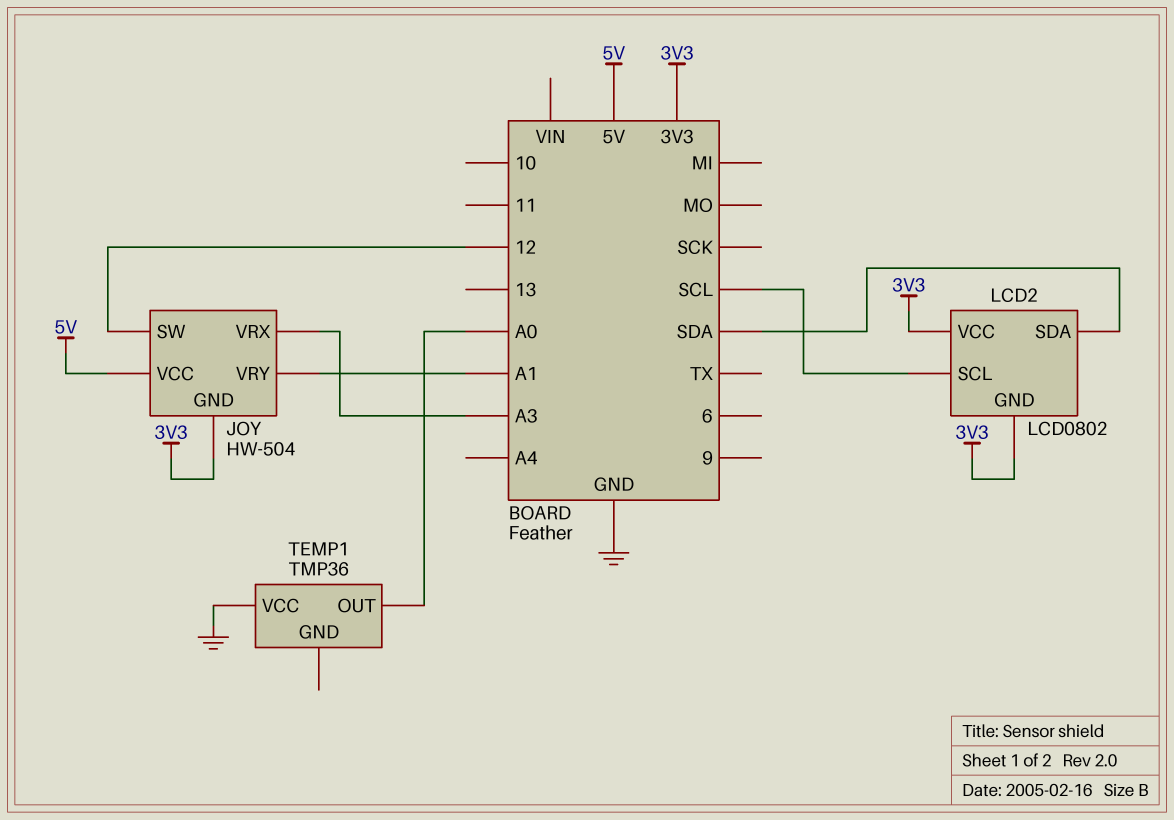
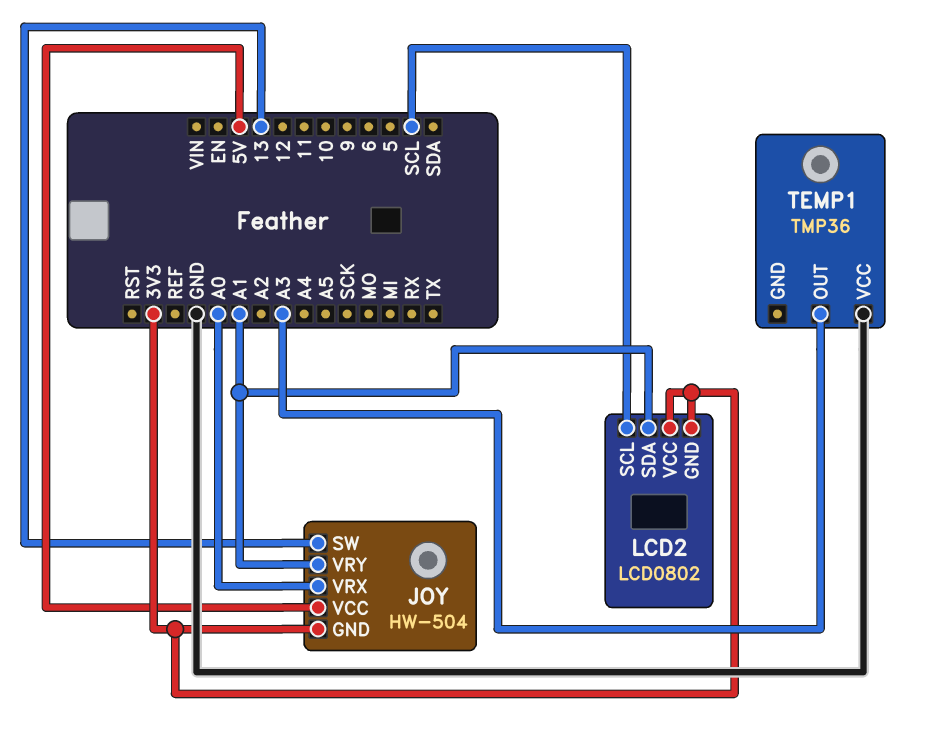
JOY pin SW: 12 -> 13
JOY pin VRX: A3 -> A0
LCD2 pin SDA: SDA -> A1
TEMP1 pin OUT: A0 -> A3

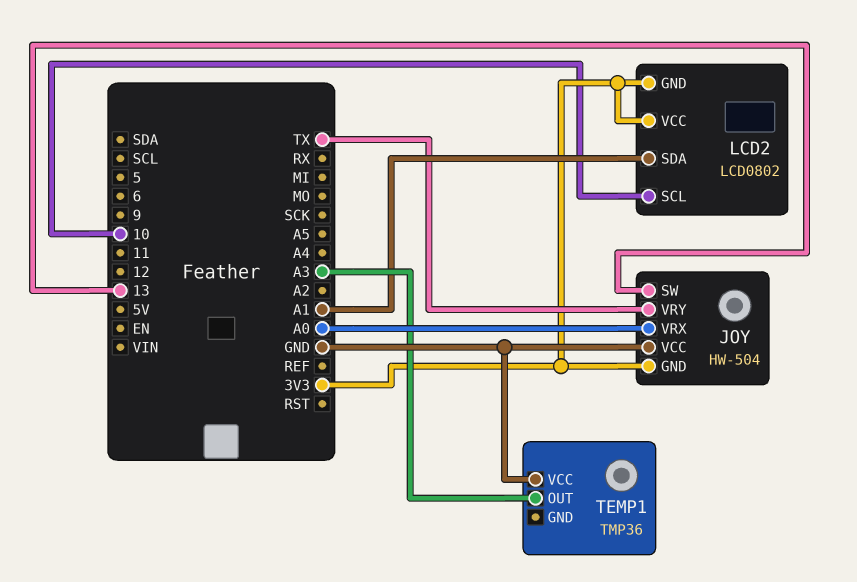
JOY pin VCC: 5V -> GND
JOY pin VRY: A1 -> TX
LCD2 pin SCL: SCL -> 10

